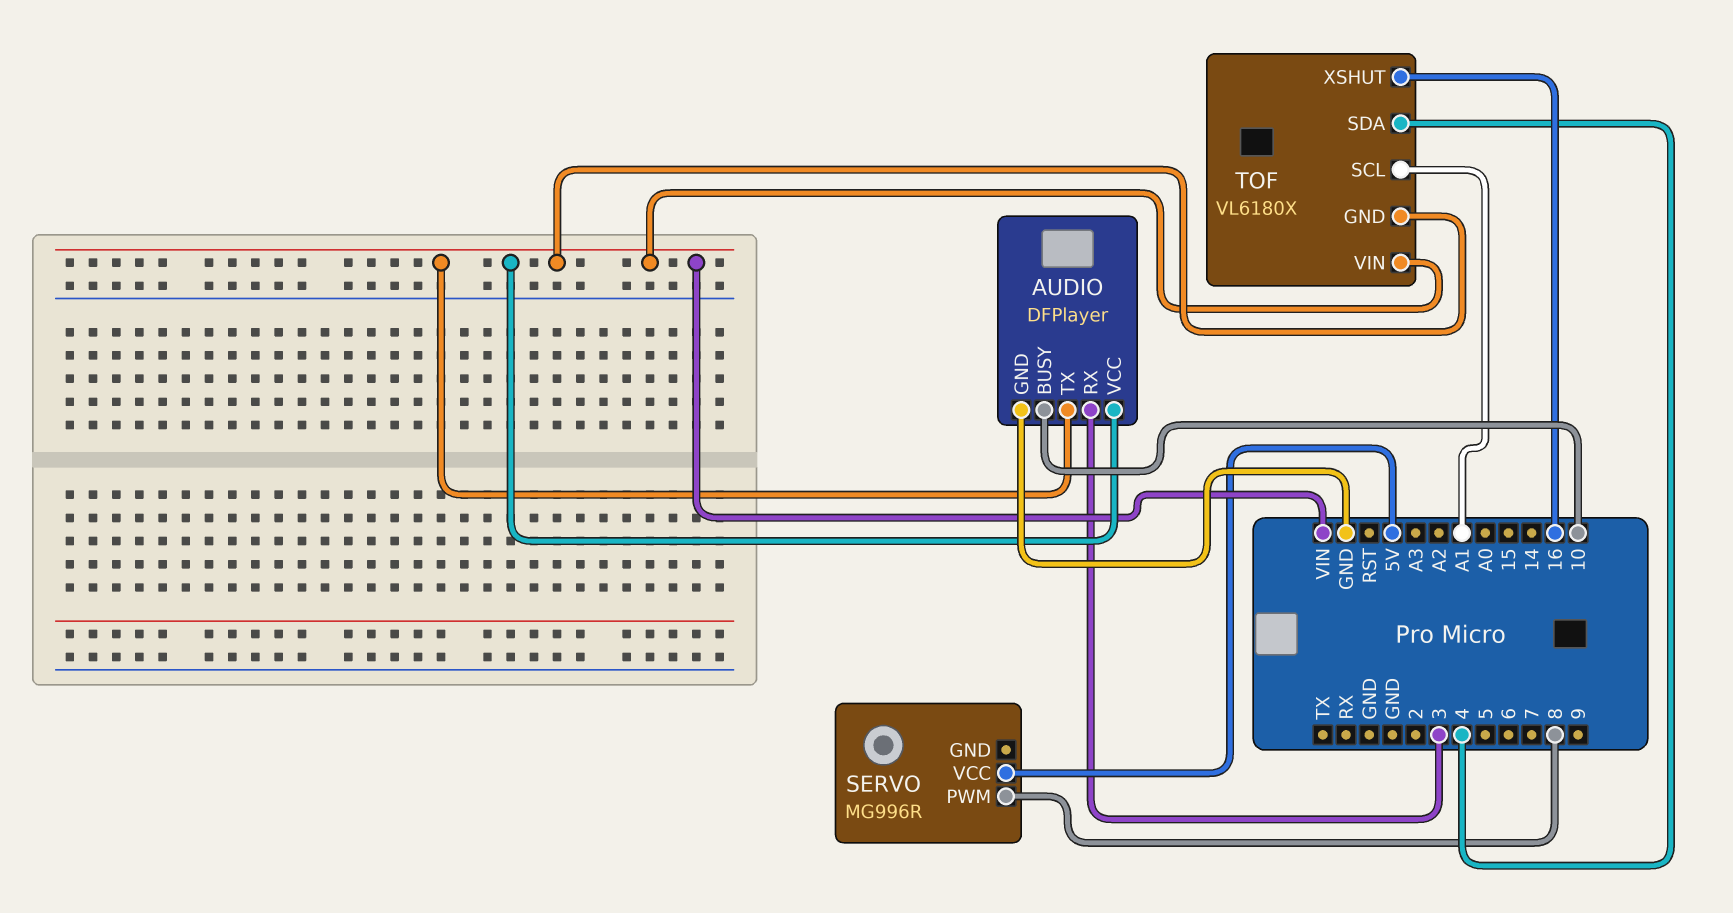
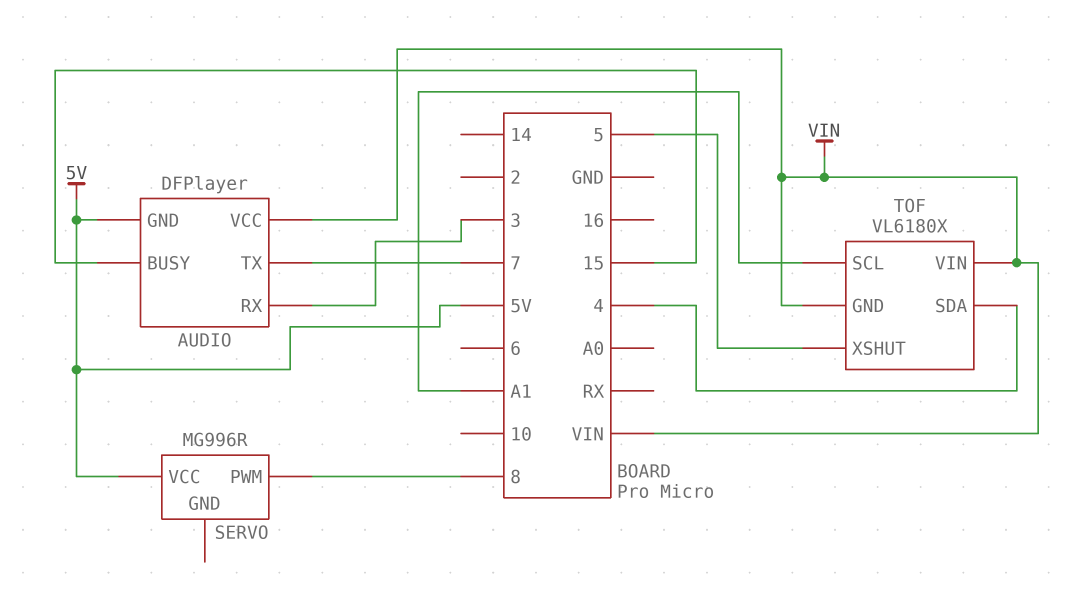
AUDIO pin BUSY: 10 -> 15
AUDIO pin GND: GND -> 5V
AUDIO pin TX: VIN -> 7
TOF pin XSHUT: 16 -> 5

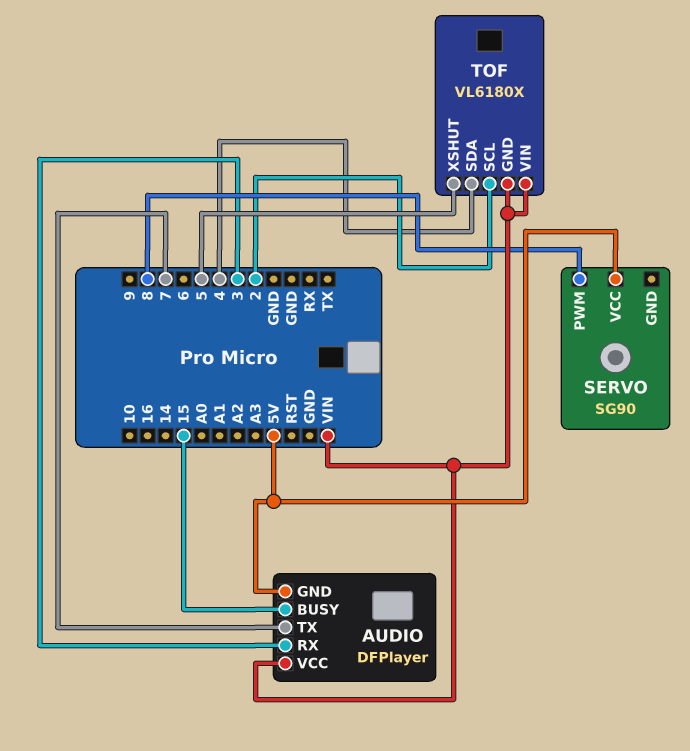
SERVO: MG996R -> SG90
TOF pin SCL: A1 -> 2

